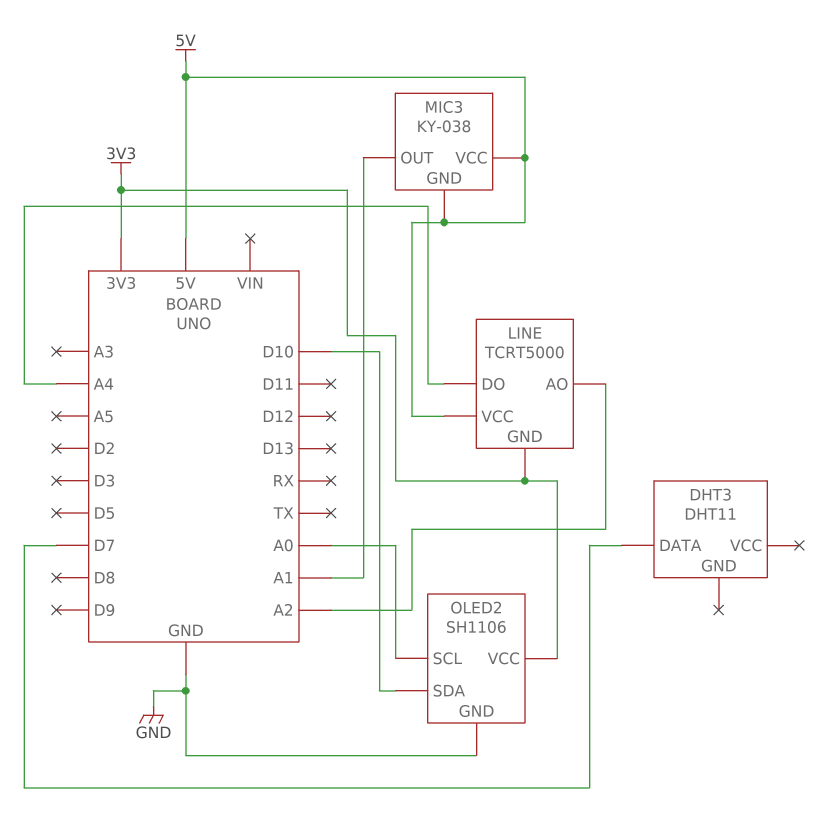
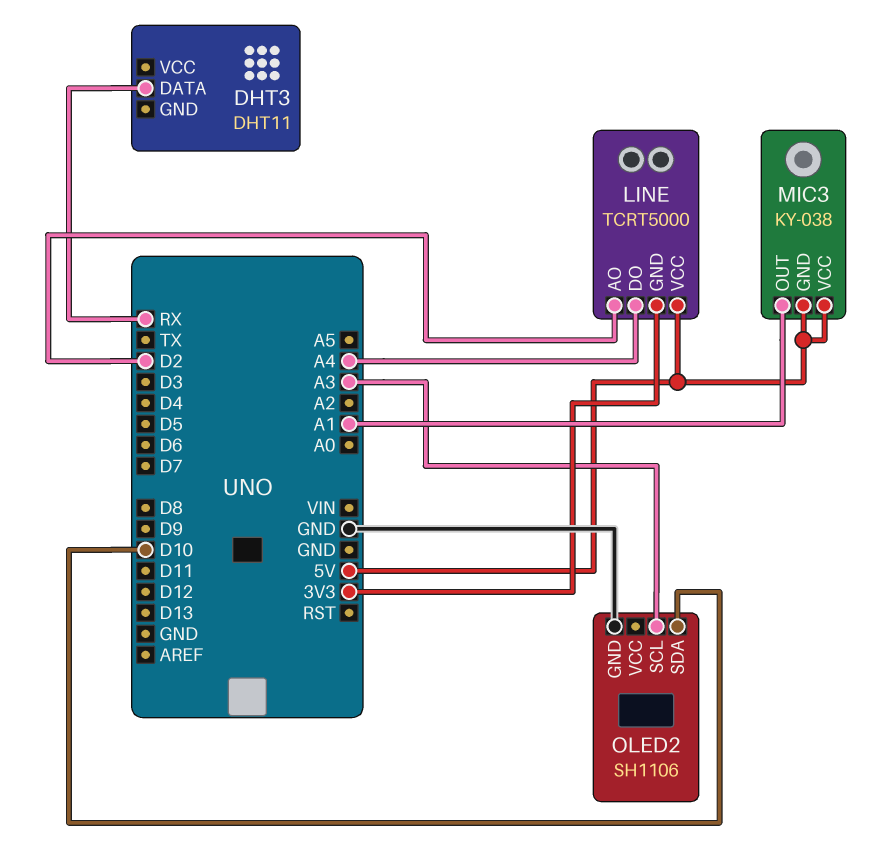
DHT3 pin DATA: D7 -> RX
LINE pin AO: A2 -> D2
OLED2 pin SCL: A0 -> A3
OLED2 pin VCC: 3V3 -> none

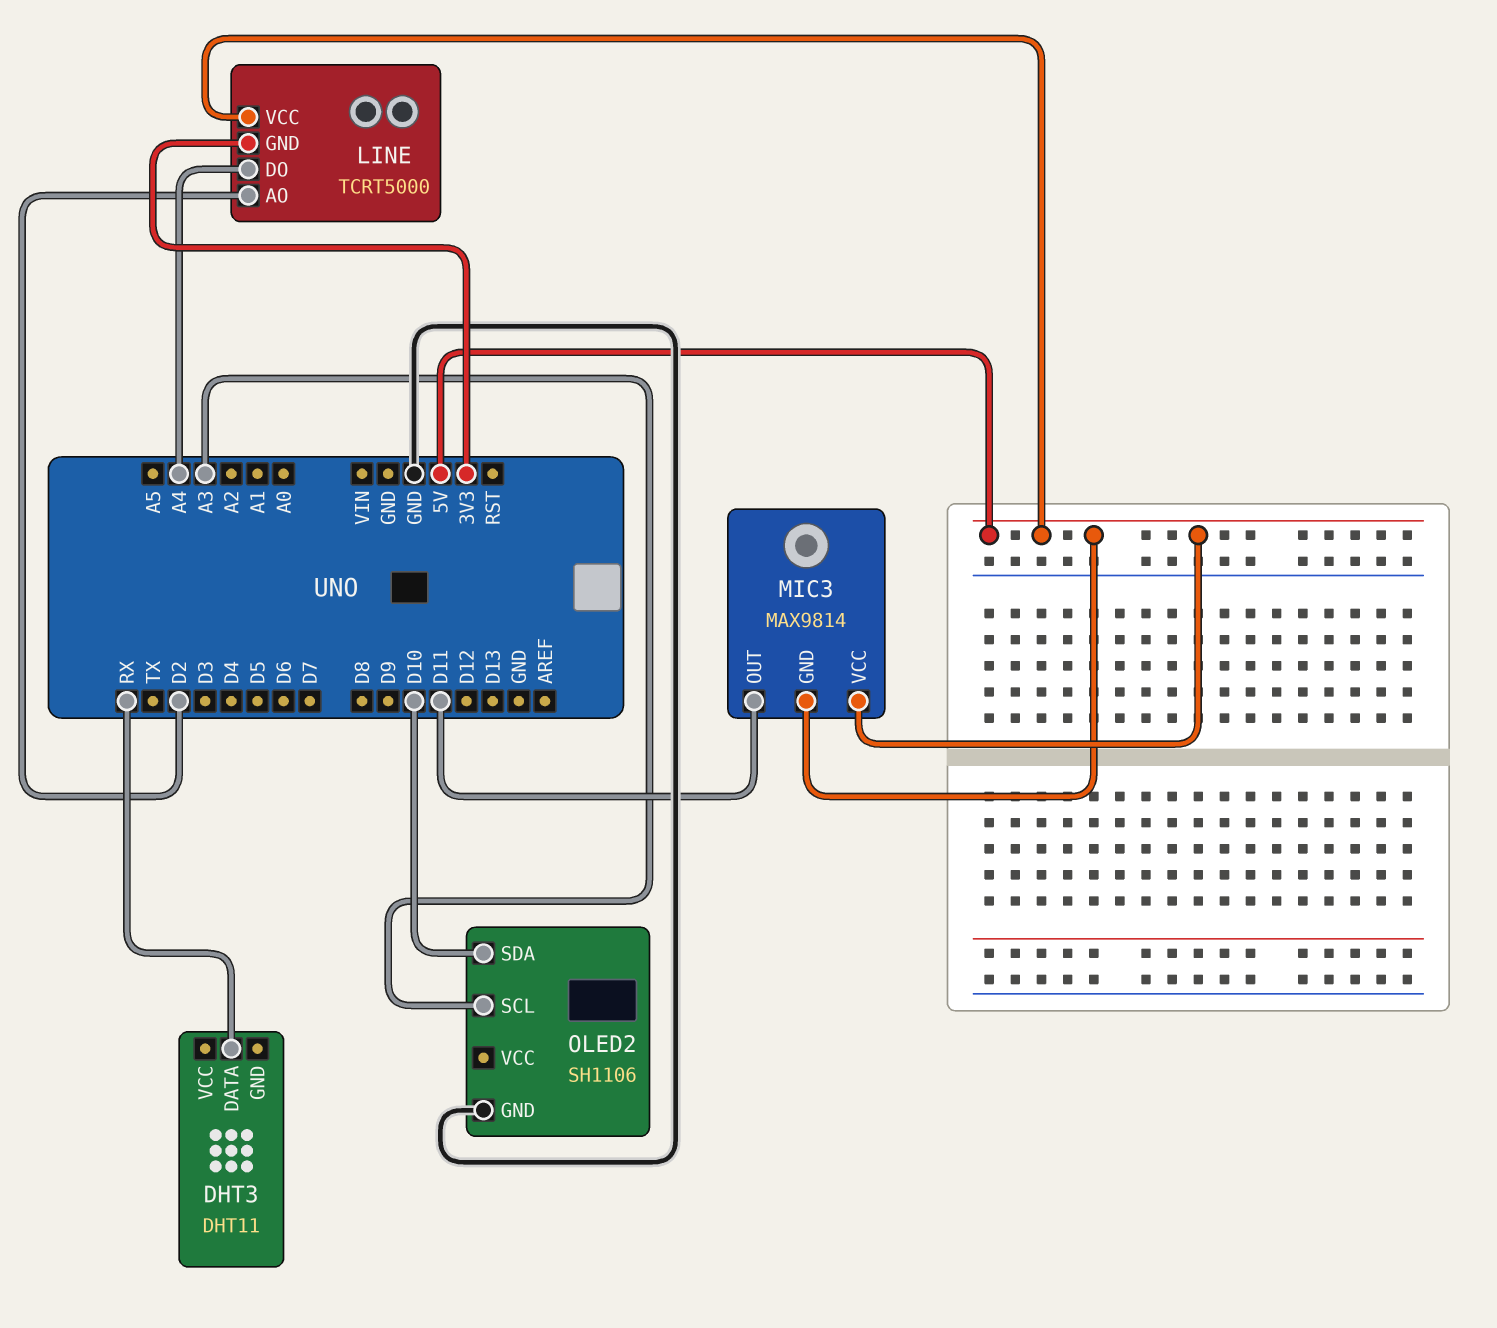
MIC3: KY-038 -> MAX9814
MIC3 pin OUT: A1 -> D11

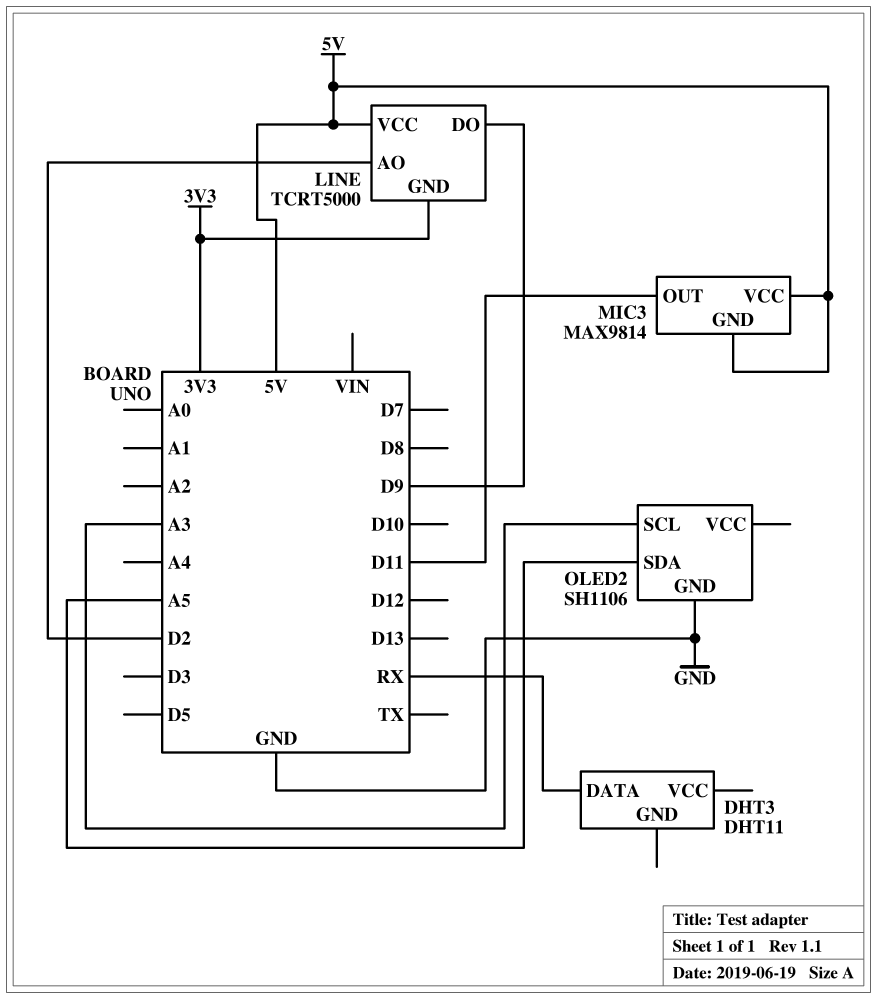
LINE pin DO: A4 -> D9
OLED2 pin SDA: D10 -> A5

